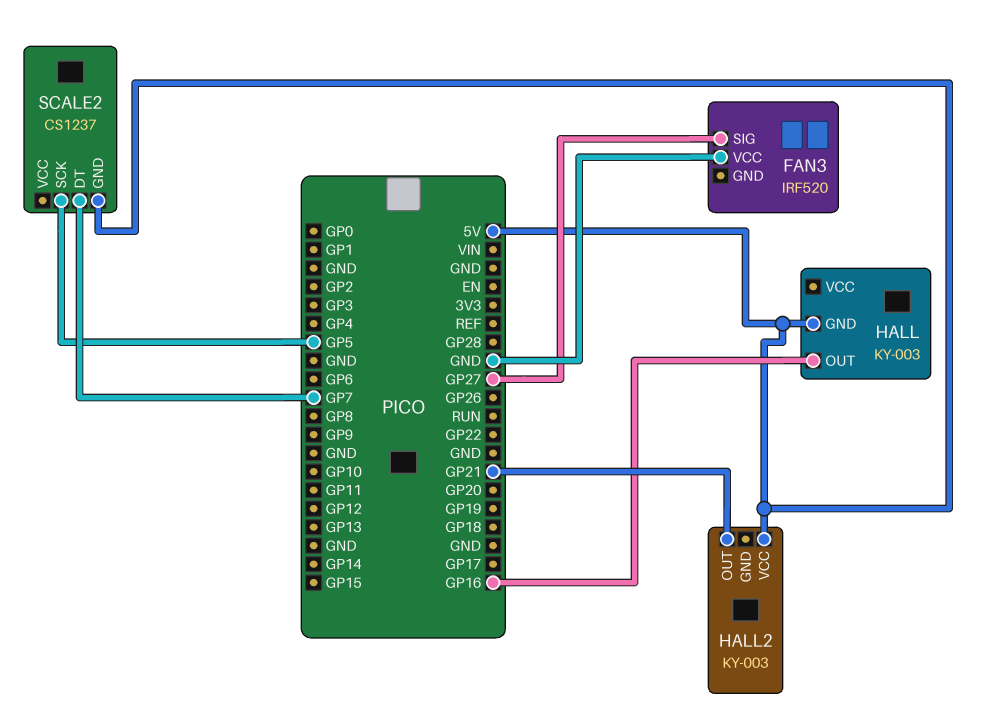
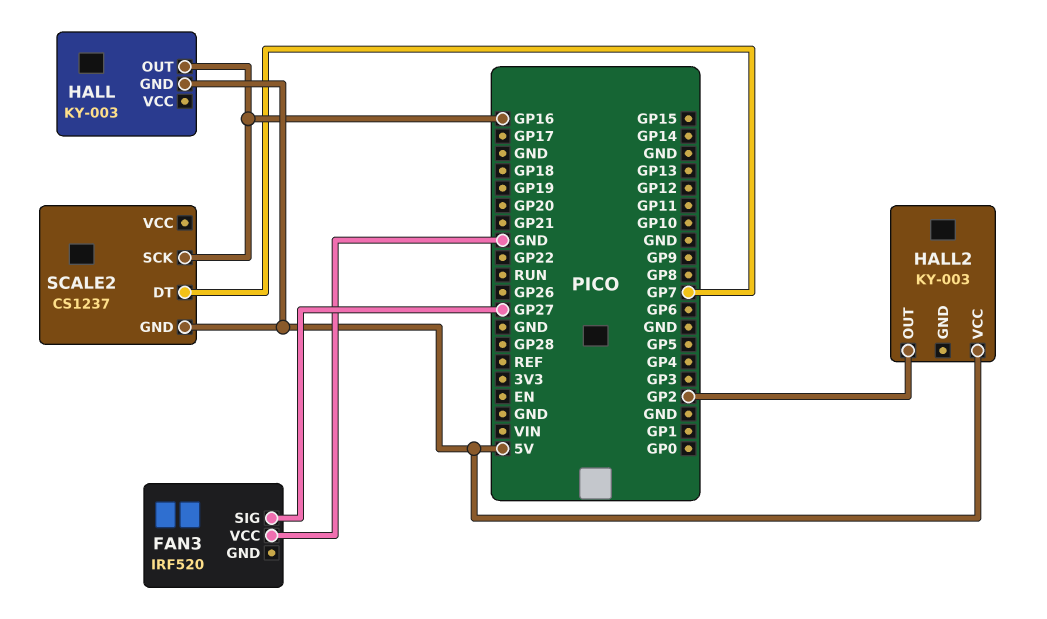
HALL2 pin OUT: GP21 -> GP2
SCALE2 pin SCK: GP5 -> GP16

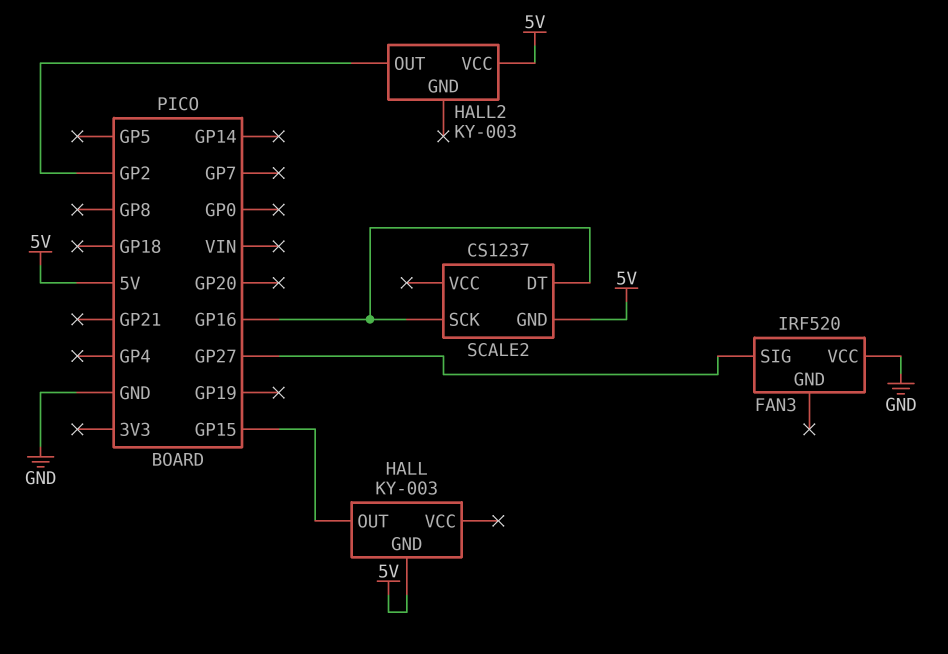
HALL pin OUT: GP16 -> GP15
SCALE2 pin DT: GP7 -> GP16

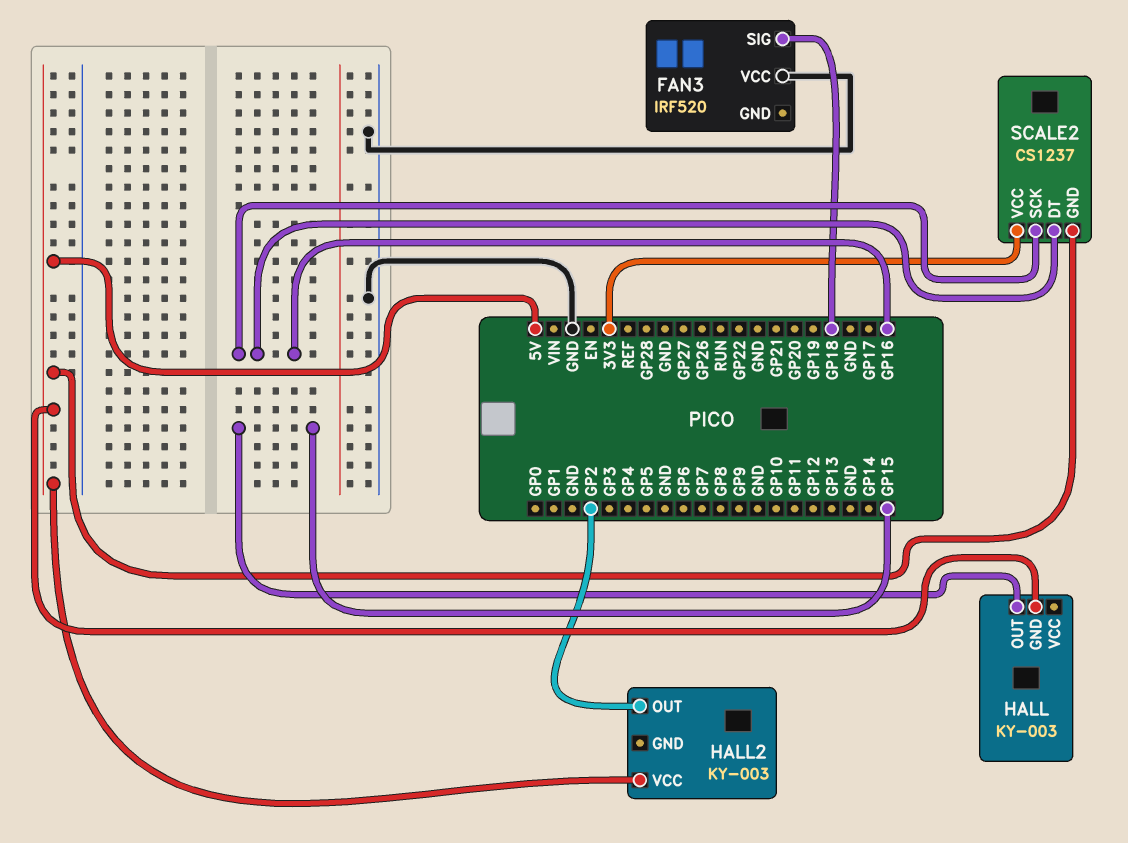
FAN3 pin SIG: GP27 -> GP18
SCALE2 pin VCC: none -> 3V3

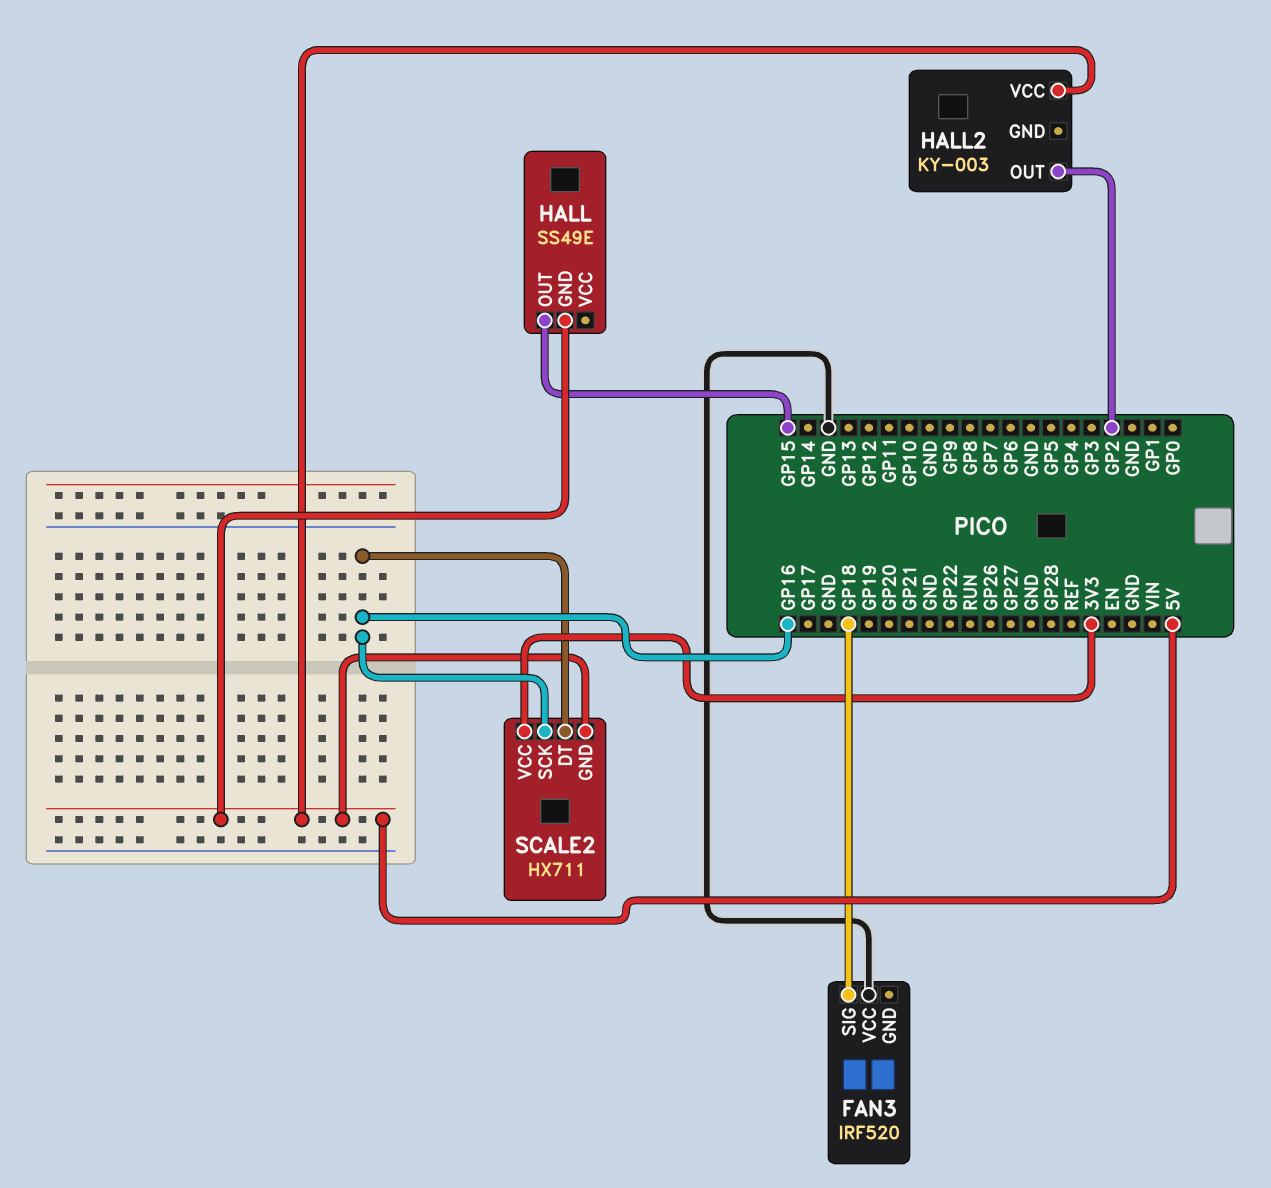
HALL: KY-003 -> SS49E
SCALE2: CS1237 -> HX711

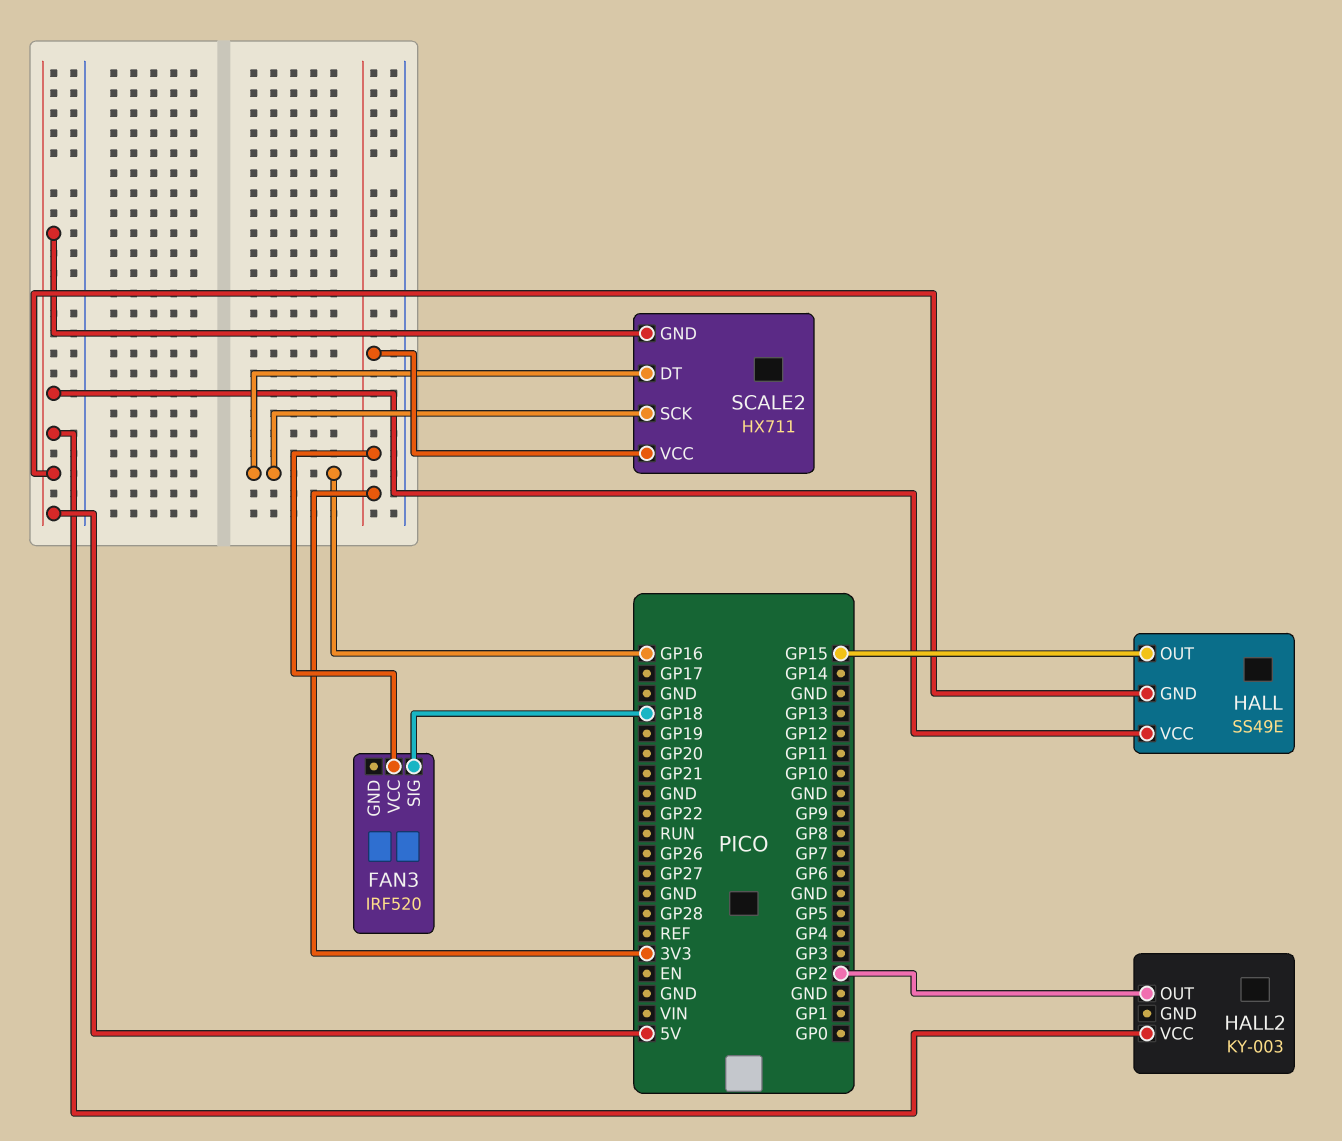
FAN3 pin VCC: GND -> 3V3
HALL pin VCC: none -> 5V

